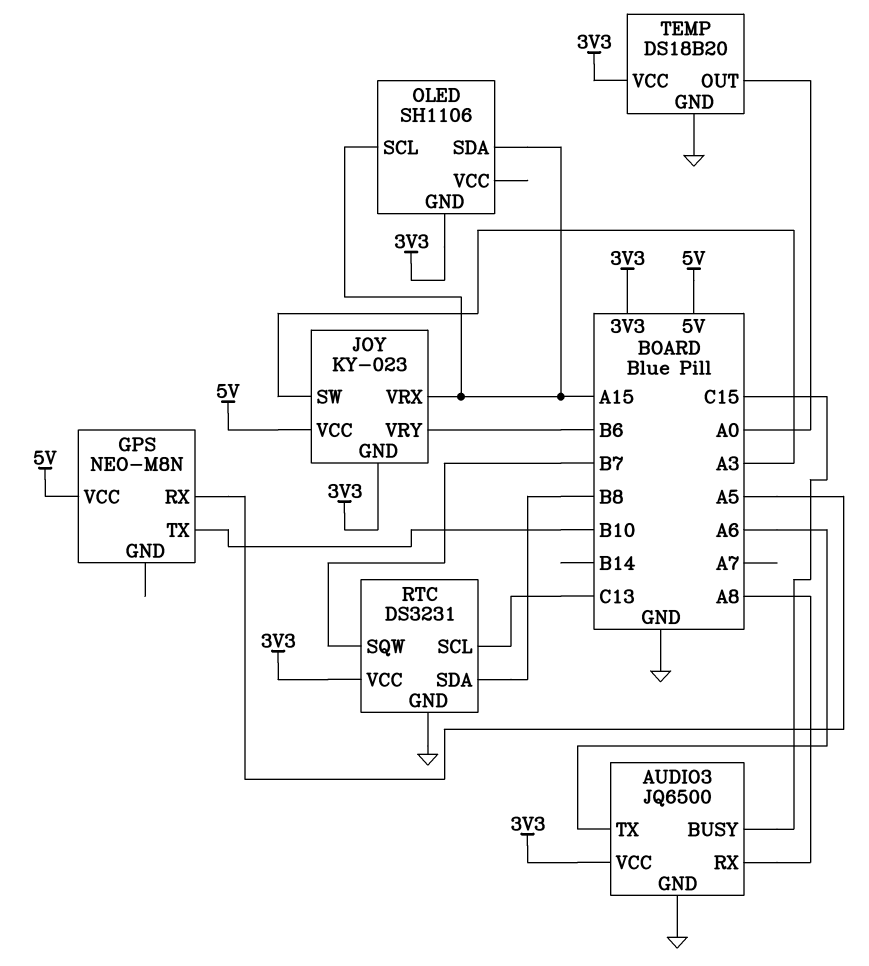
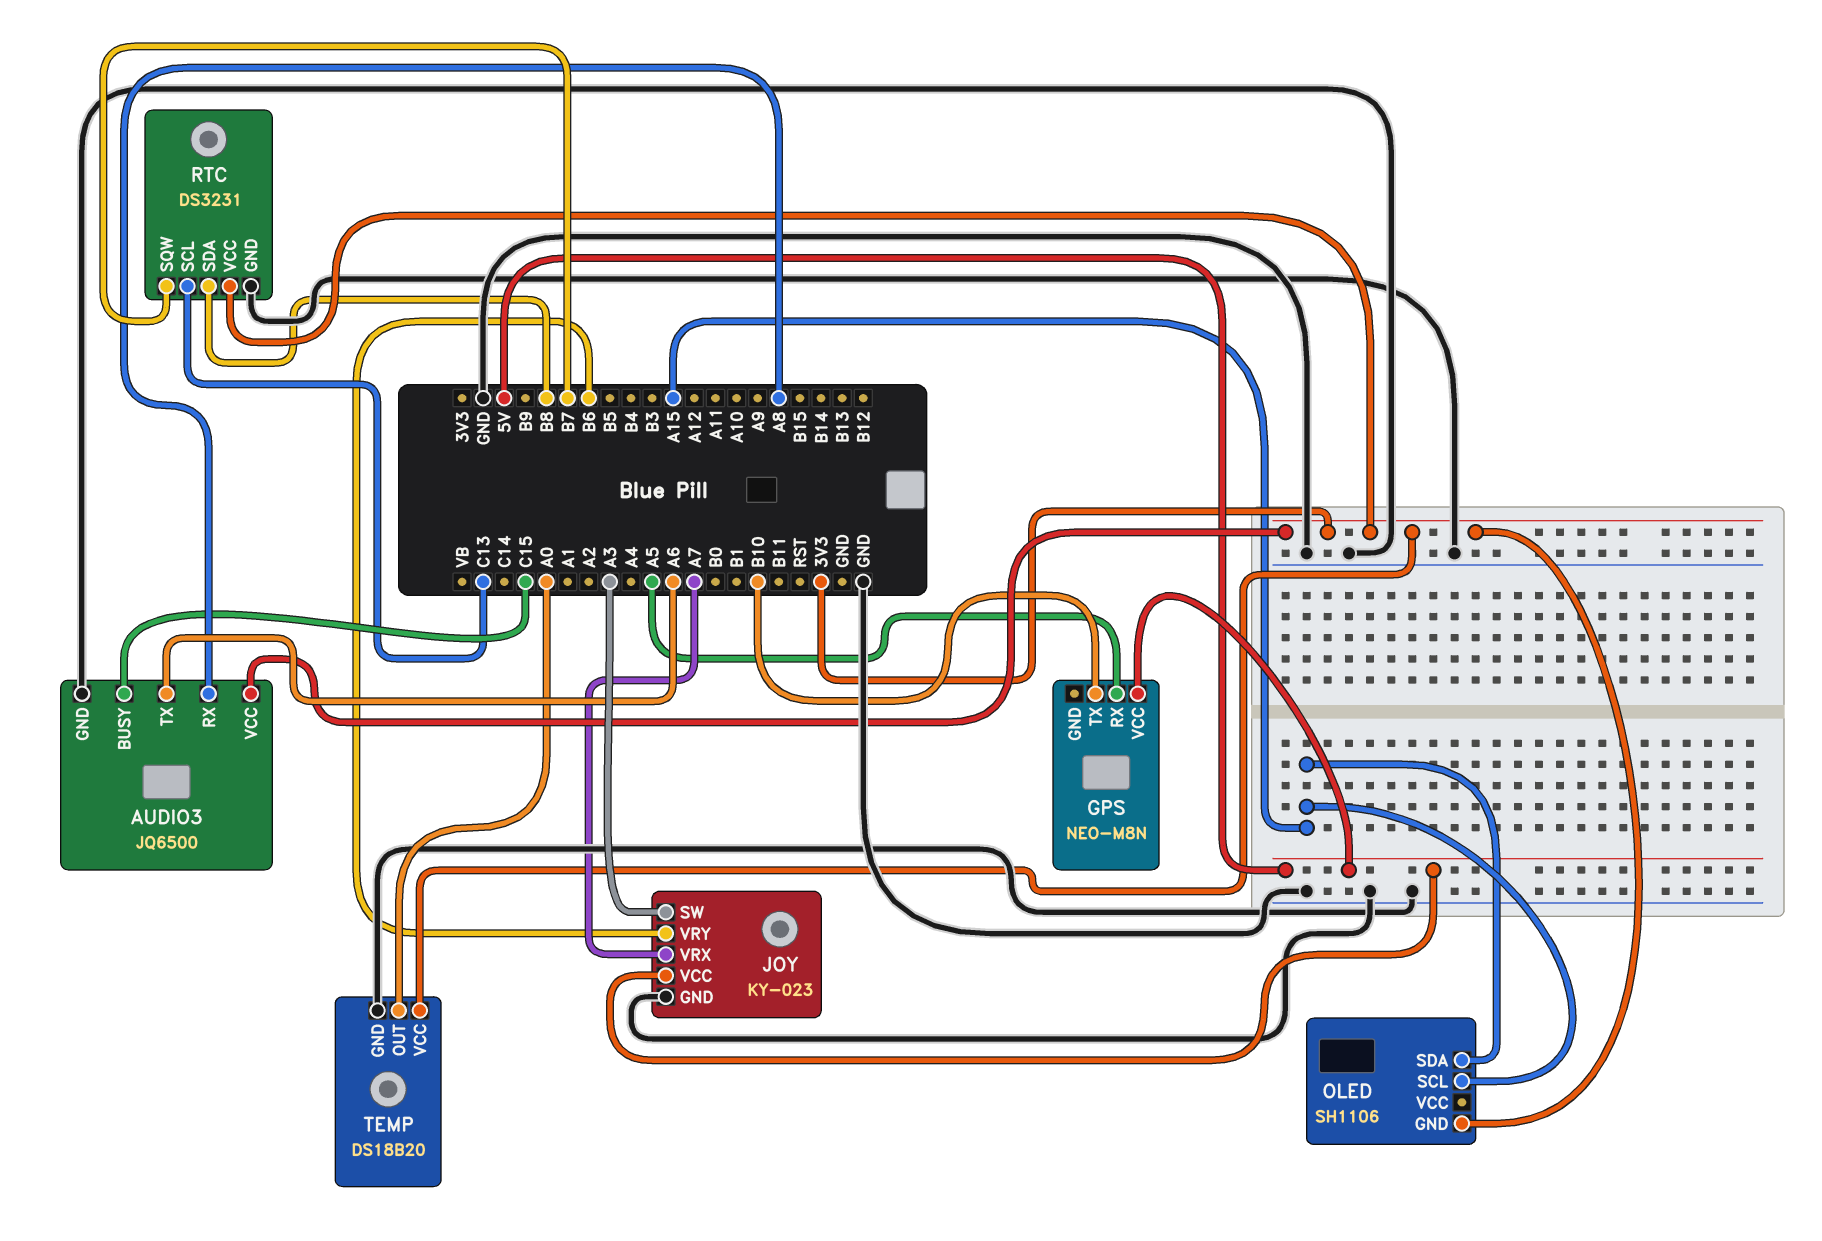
JOY pin GND: 3V3 -> GND
JOY pin VRX: A15 -> A7

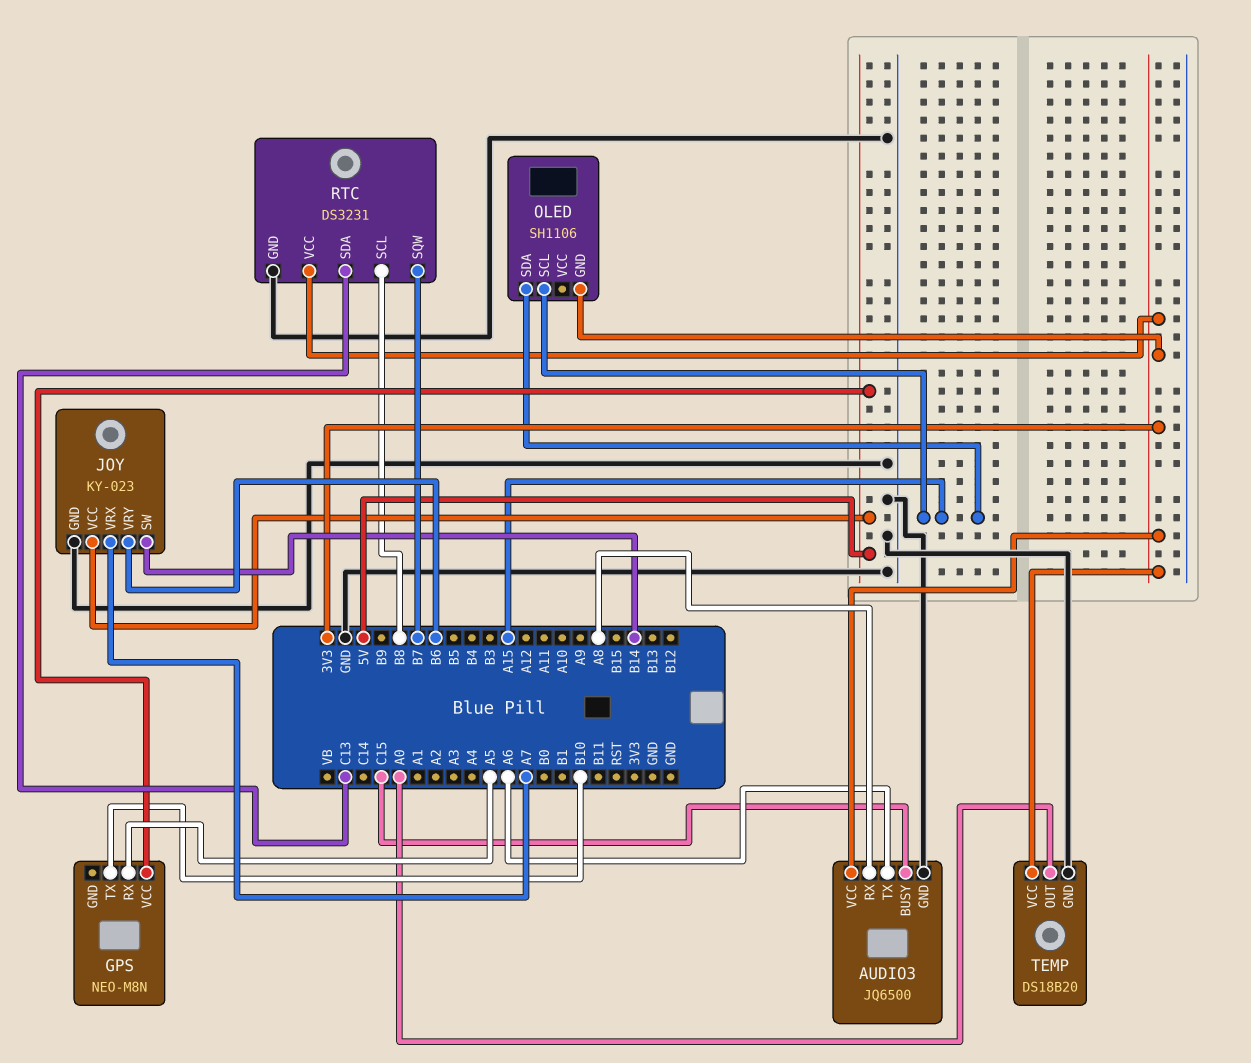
JOY pin SW: A3 -> B14
RTC pin SCL: C13 -> B8
RTC pin SDA: B8 -> C13

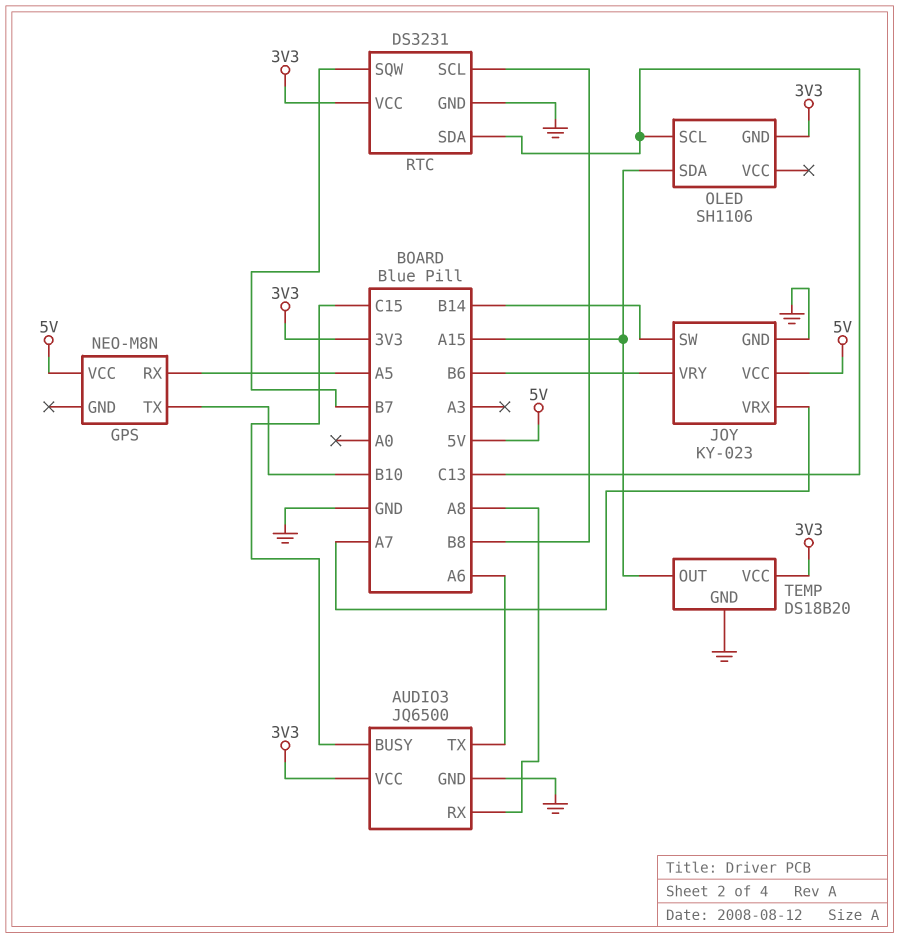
OLED pin SCL: A15 -> C13
TEMP pin OUT: A0 -> A15

